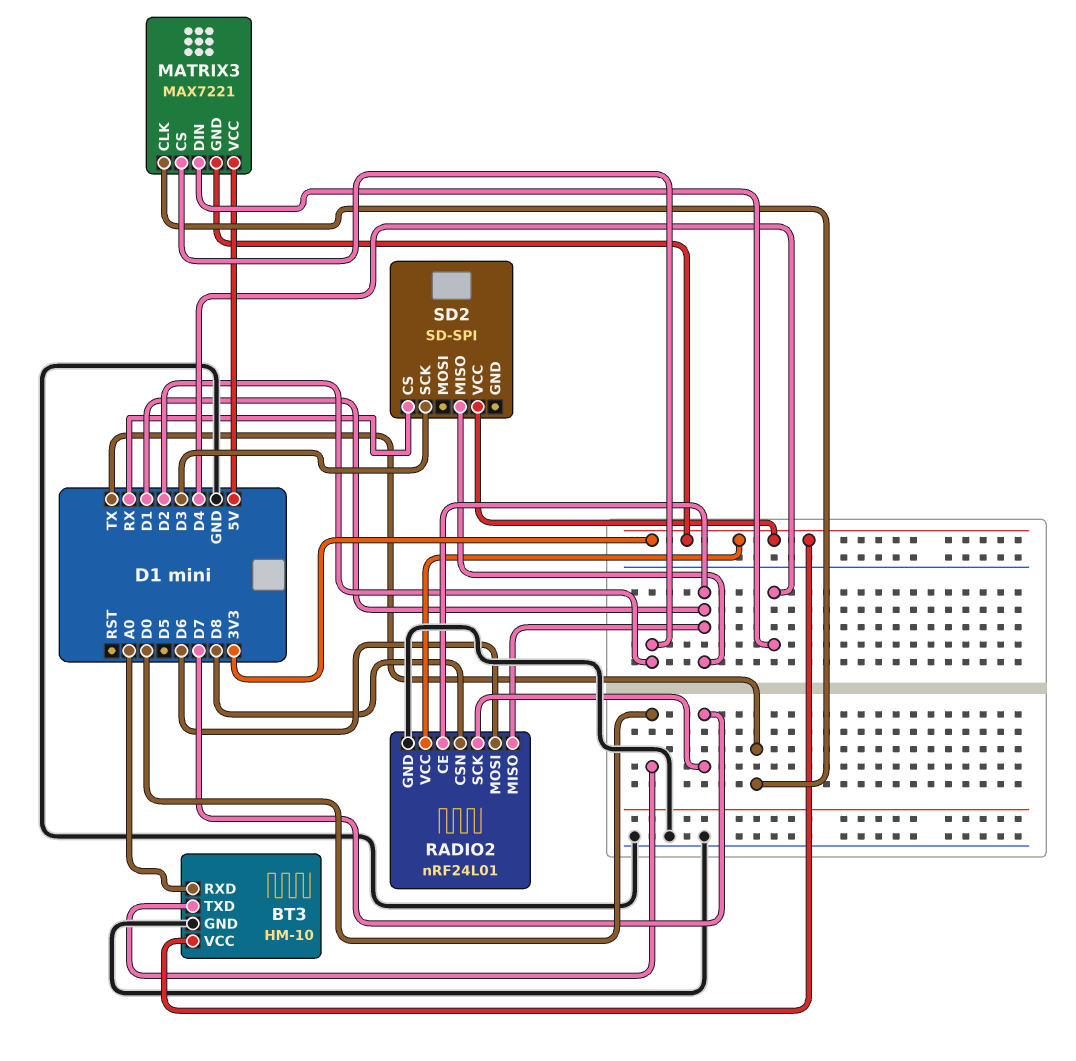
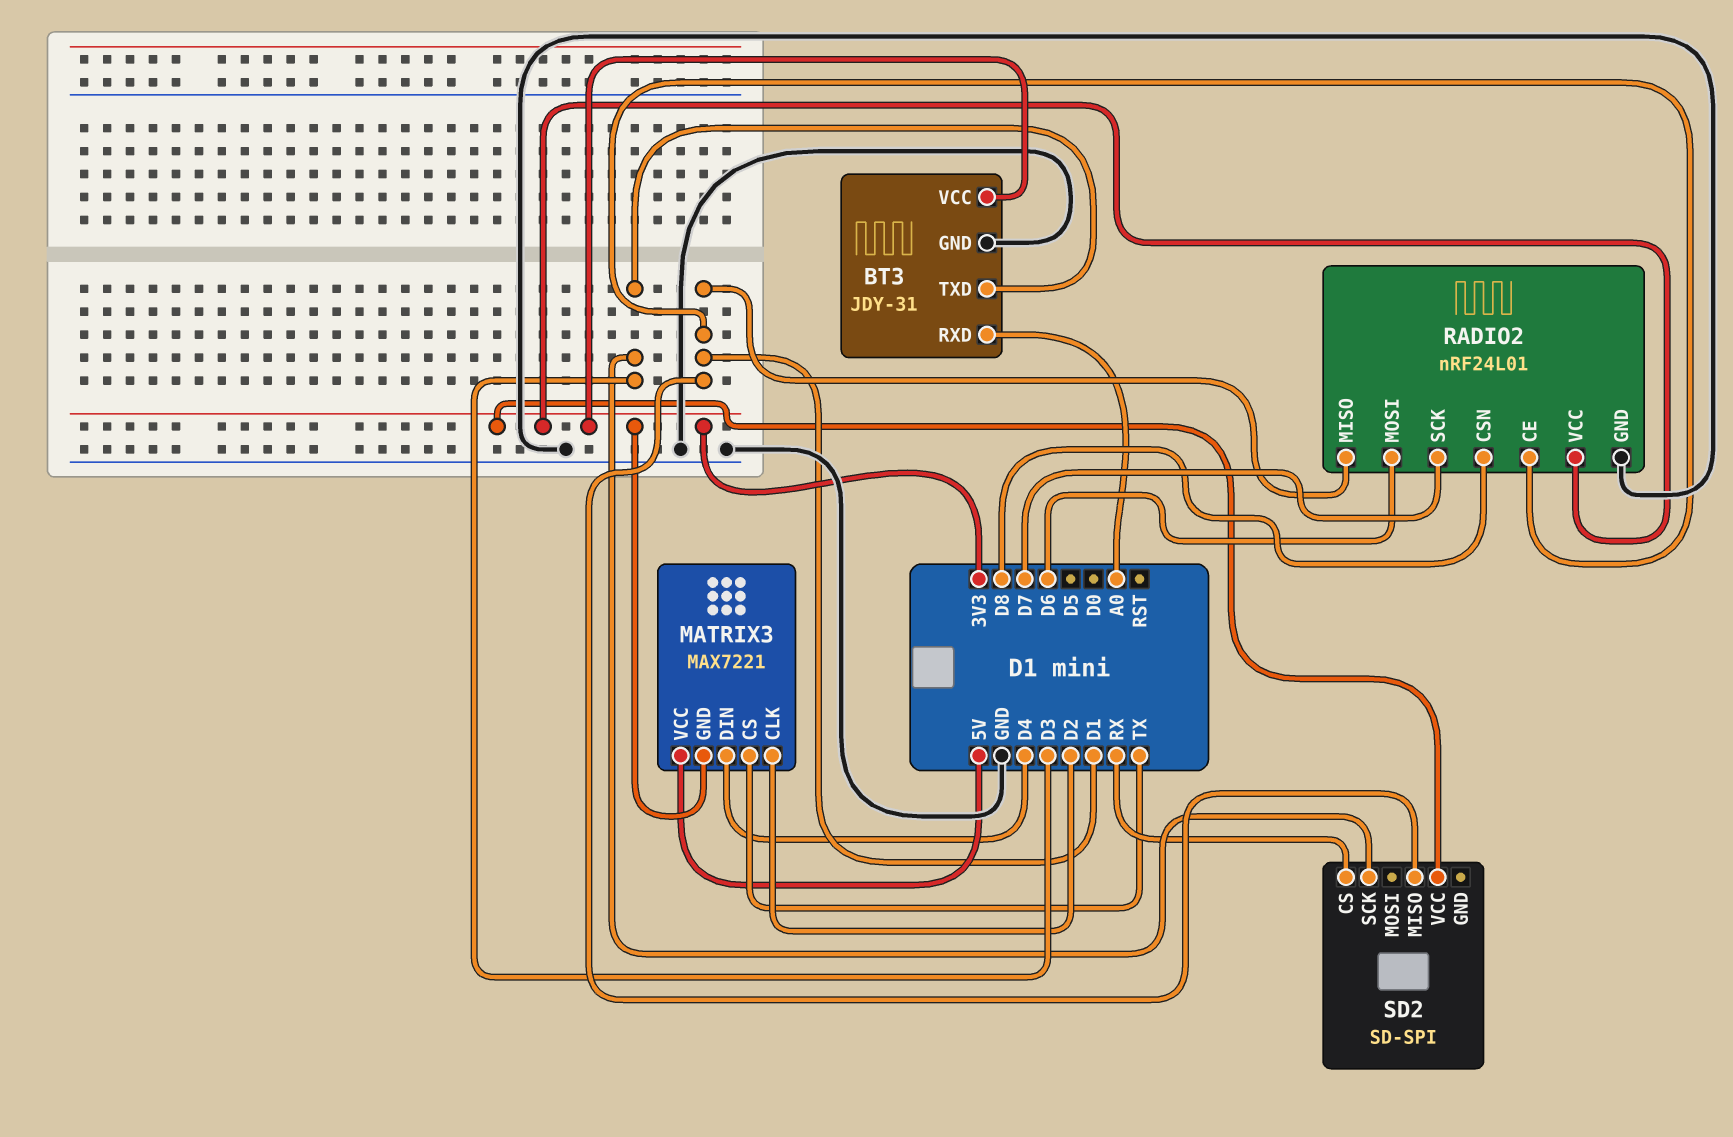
BT3: HM-10 -> JDY-31
BT3 pin TXD: D0 -> D3
MATRIX3 pin CLK: TX -> D2
MATRIX3 pin CS: D2 -> TX

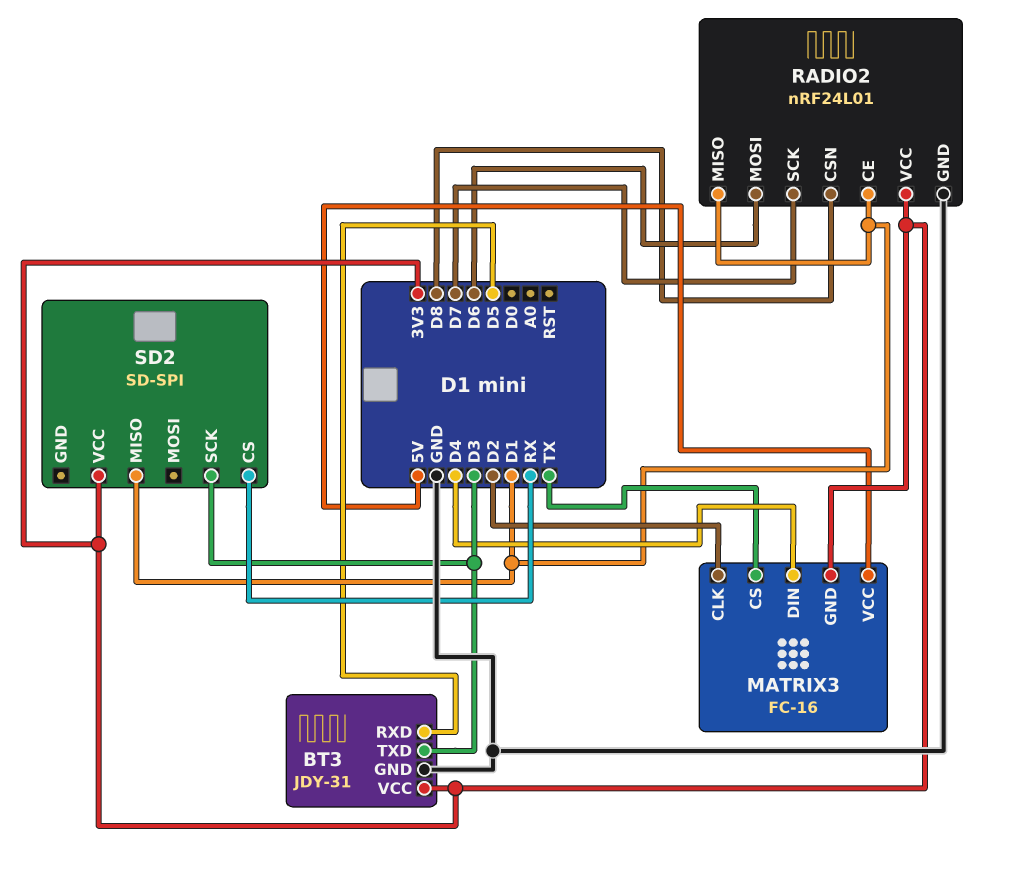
BT3 pin RXD: A0 -> D5
MATRIX3: MAX7221 -> FC-16

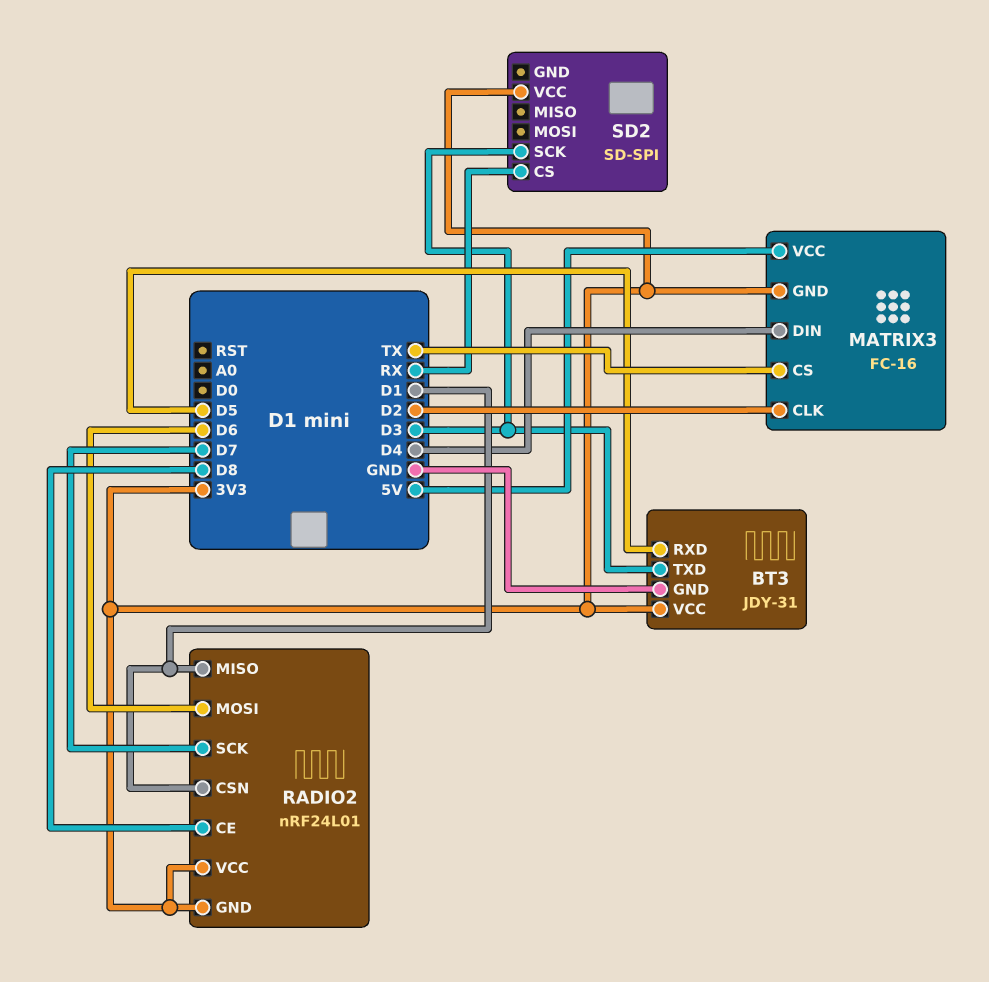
RADIO2 pin CE: D1 -> D8
RADIO2 pin CSN: D8 -> D1
RADIO2 pin GND: GND -> 3V3
SD2 pin MISO: D1 -> none

